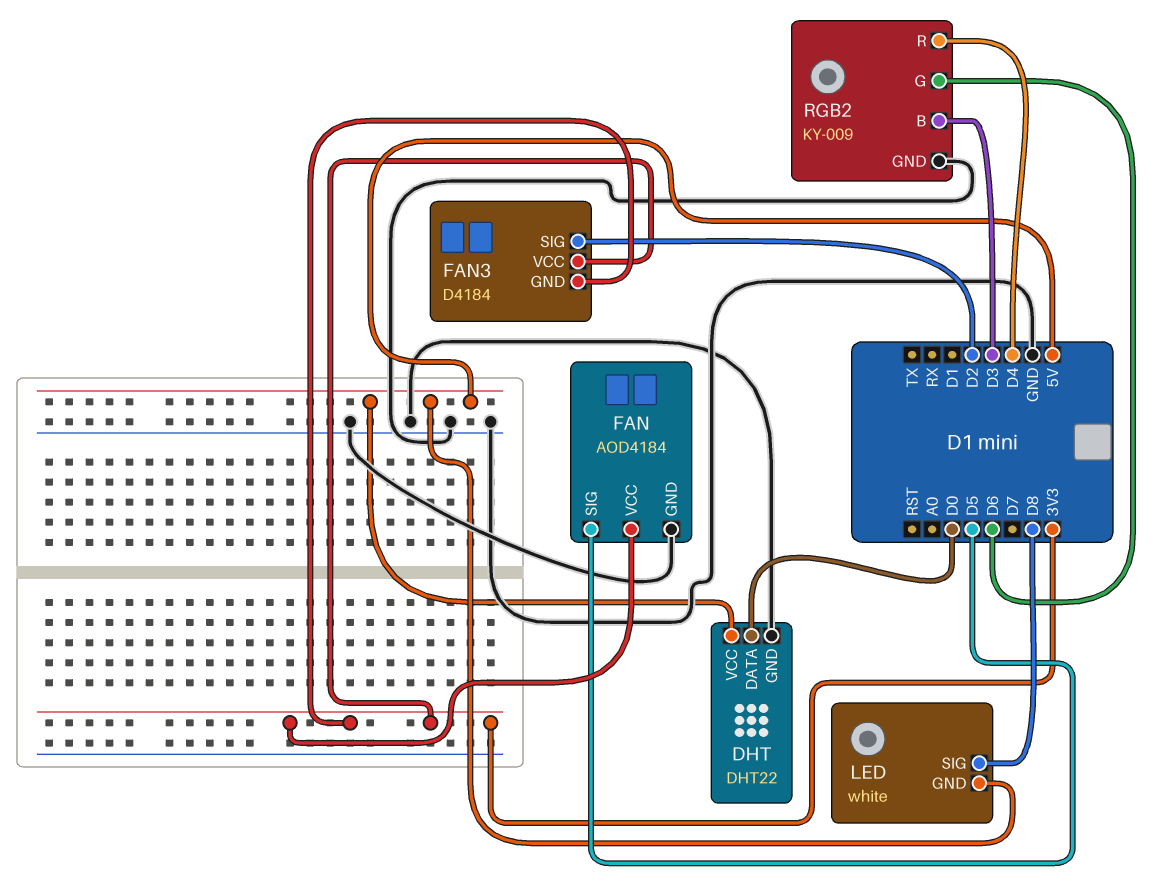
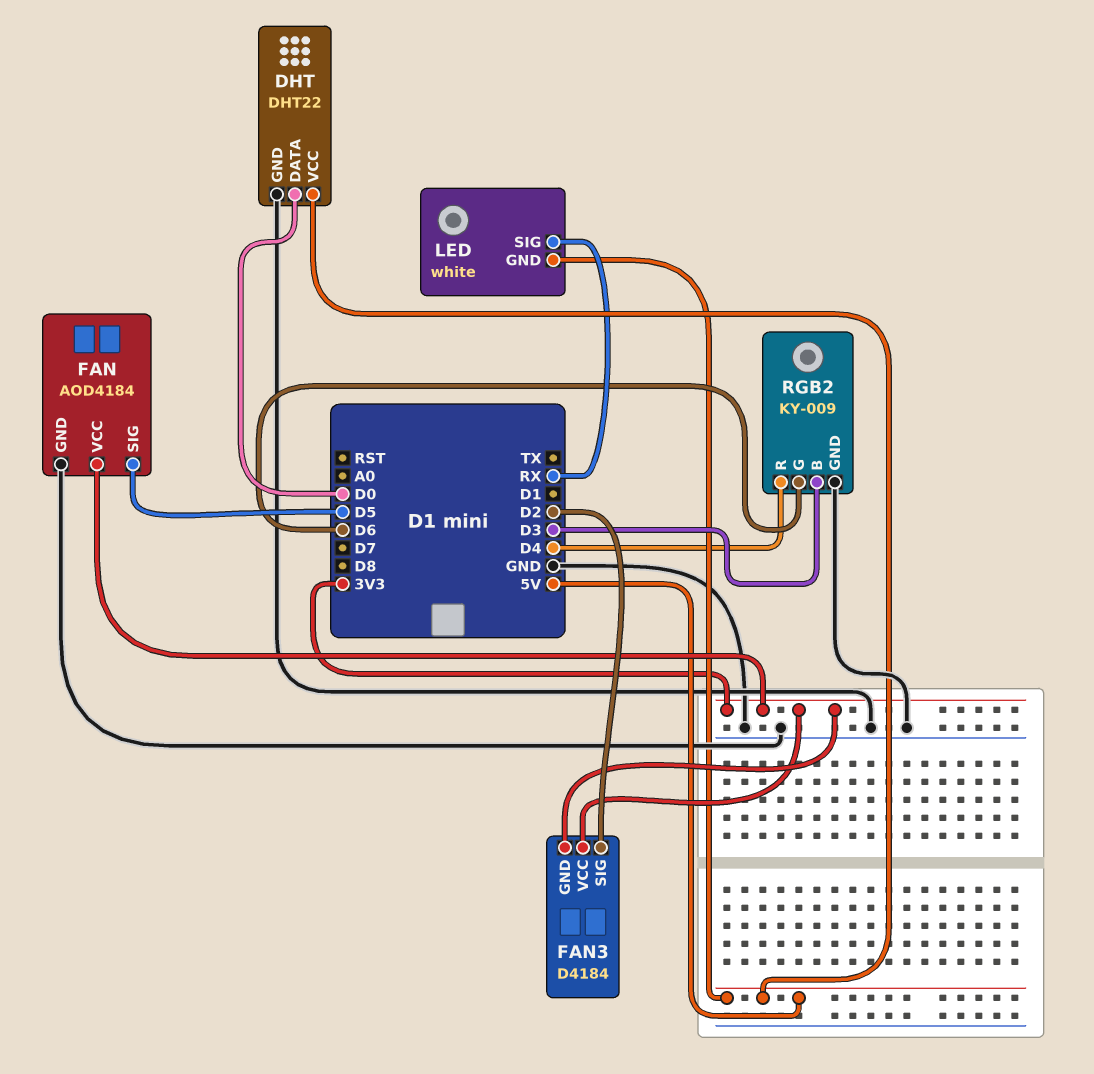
LED pin SIG: D8 -> RX

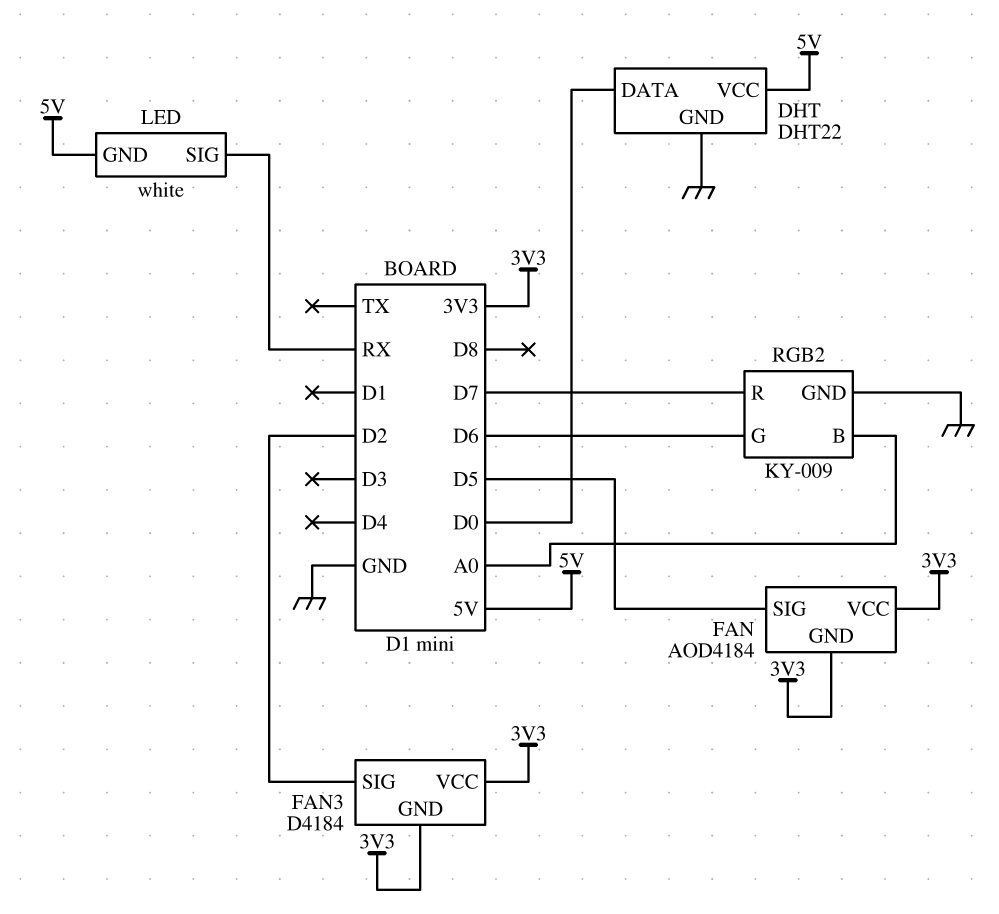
FAN pin GND: GND -> 3V3
RGB2 pin B: D3 -> A0
RGB2 pin R: D4 -> D7

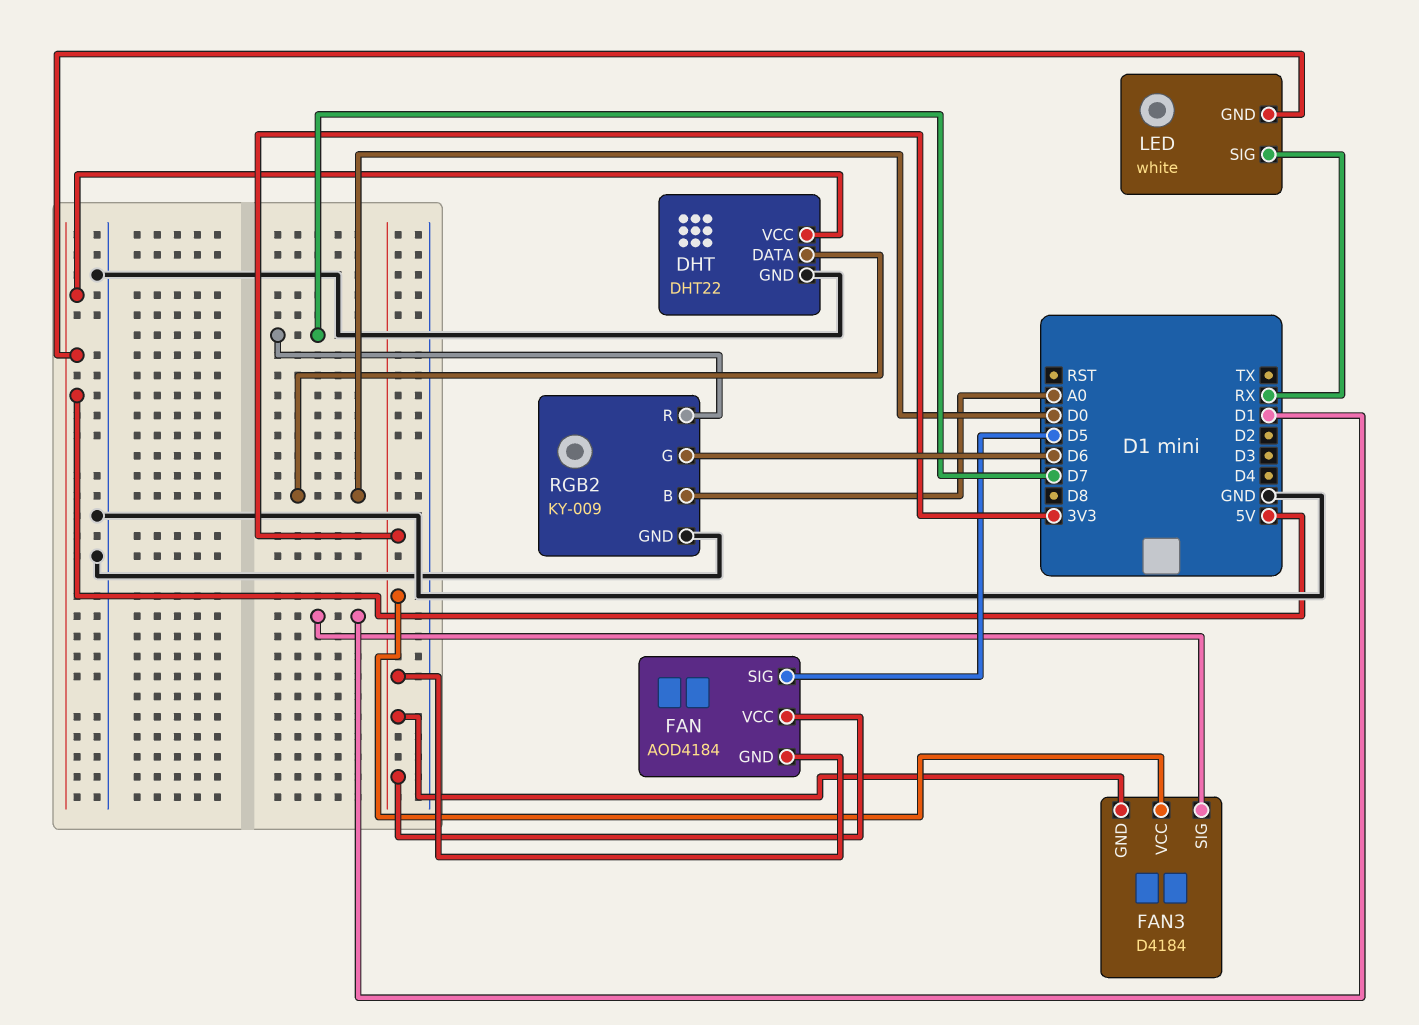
FAN3 pin SIG: D2 -> D1

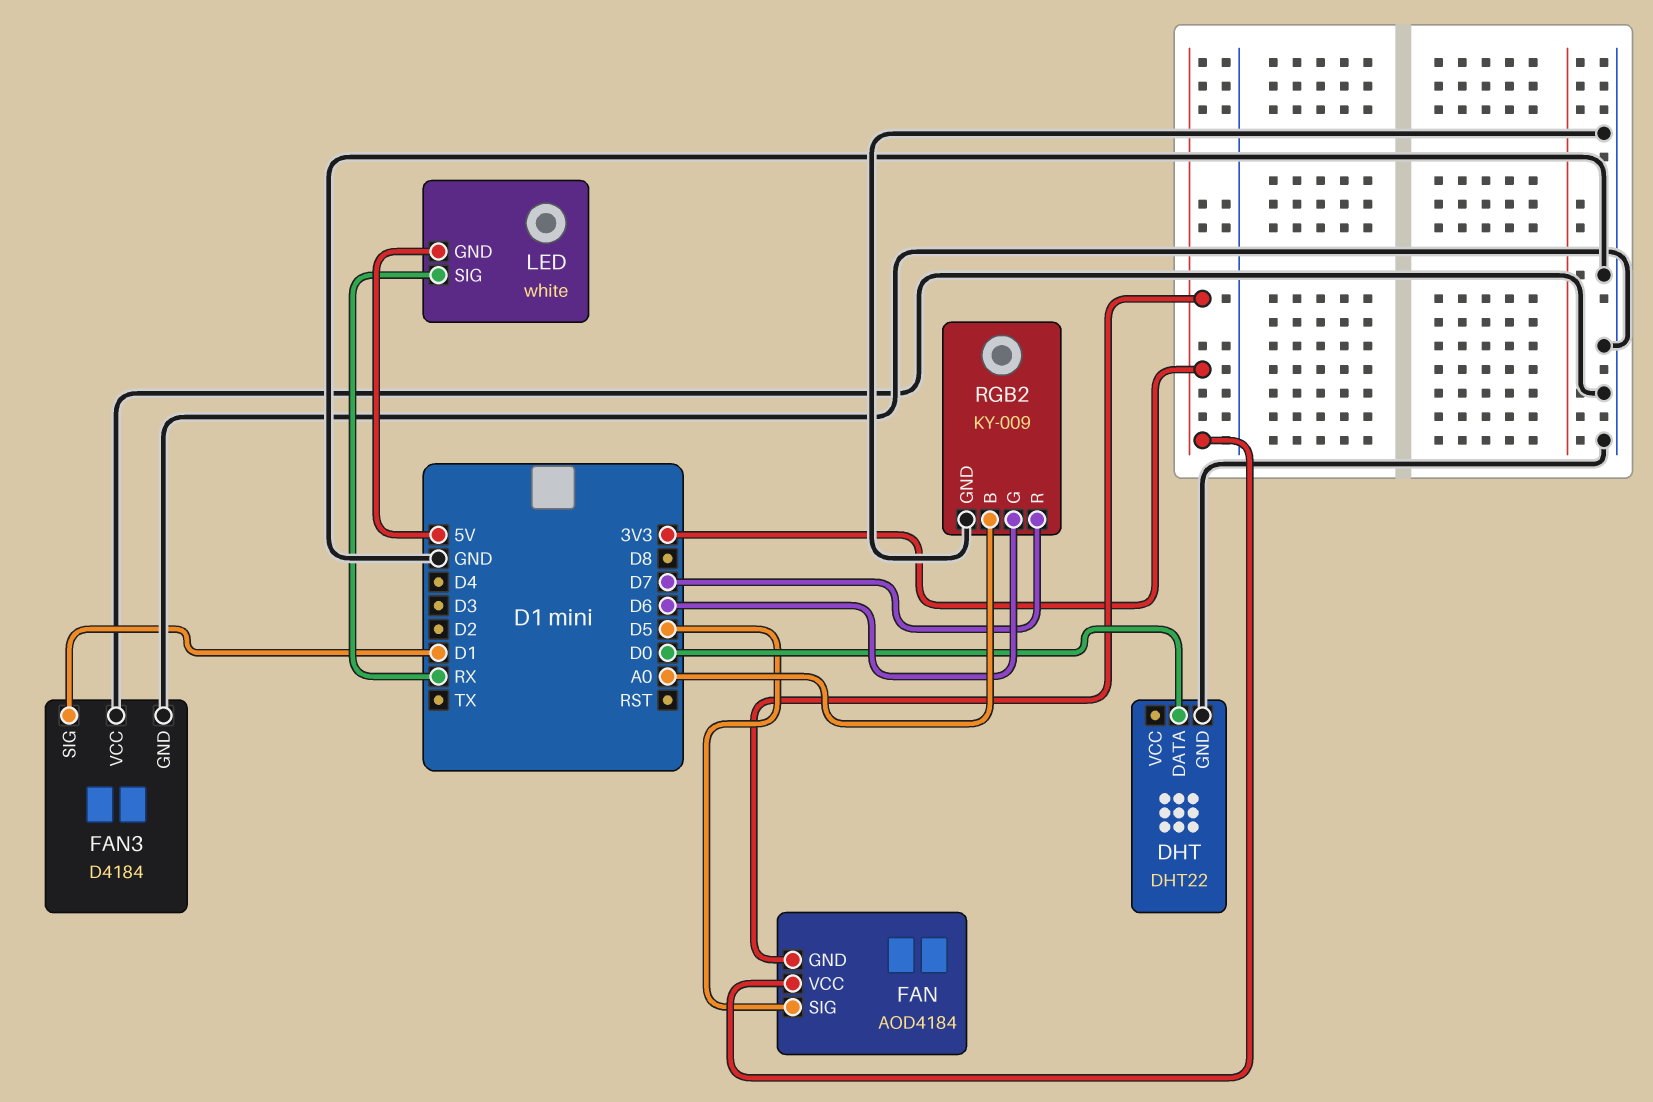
DHT pin VCC: 5V -> none
FAN3 pin GND: 3V3 -> GND
FAN3 pin VCC: 3V3 -> GND

